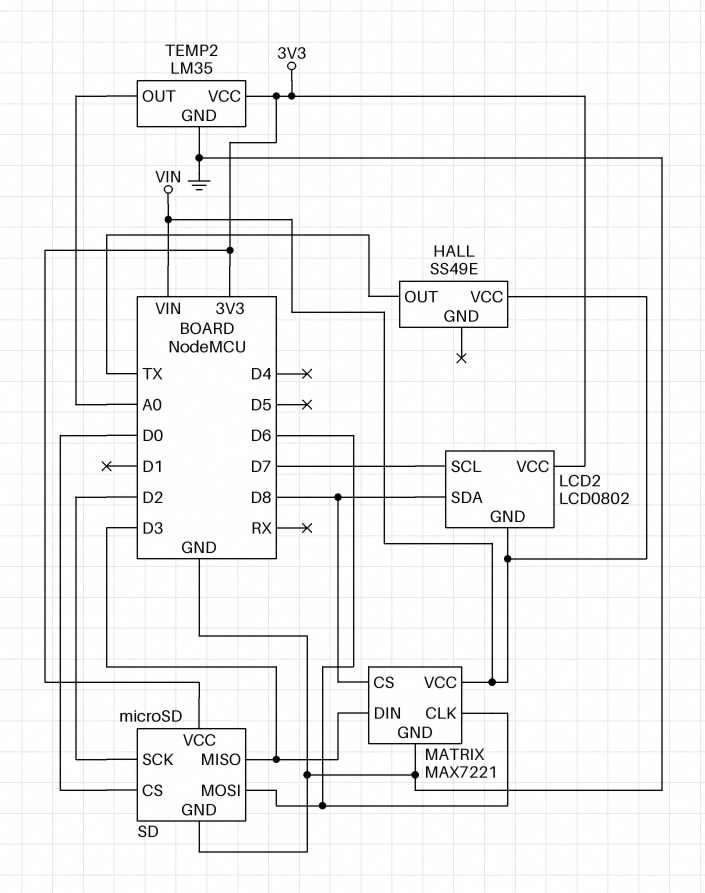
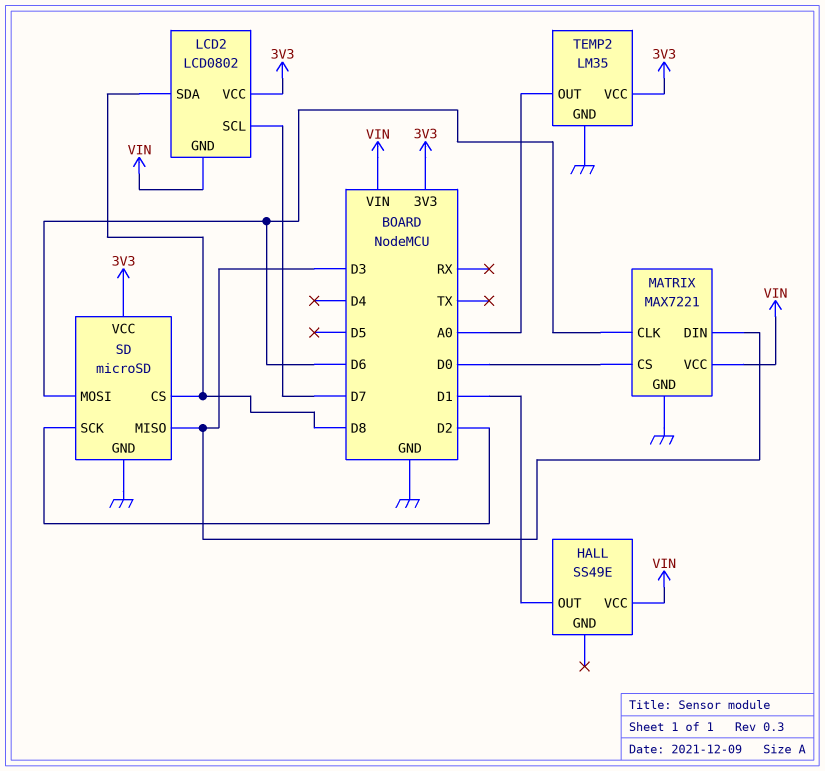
HALL pin OUT: TX -> D1
MATRIX pin CS: D8 -> D0
SD pin CS: D0 -> D8

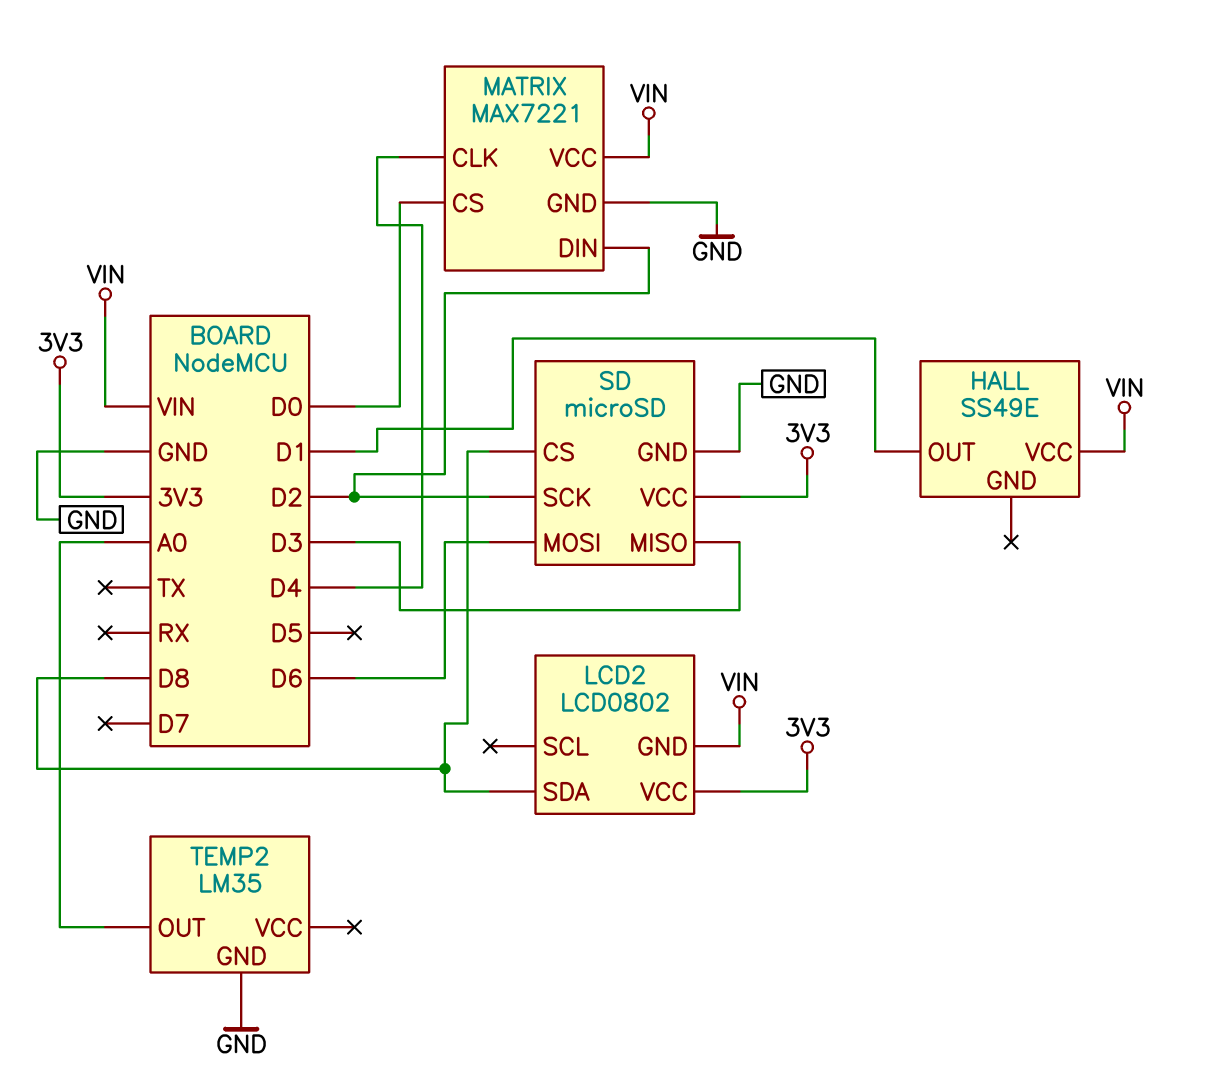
LCD2 pin SCL: D7 -> none
MATRIX pin CLK: D6 -> D4
MATRIX pin DIN: D3 -> D2
TEMP2 pin VCC: 3V3 -> none

